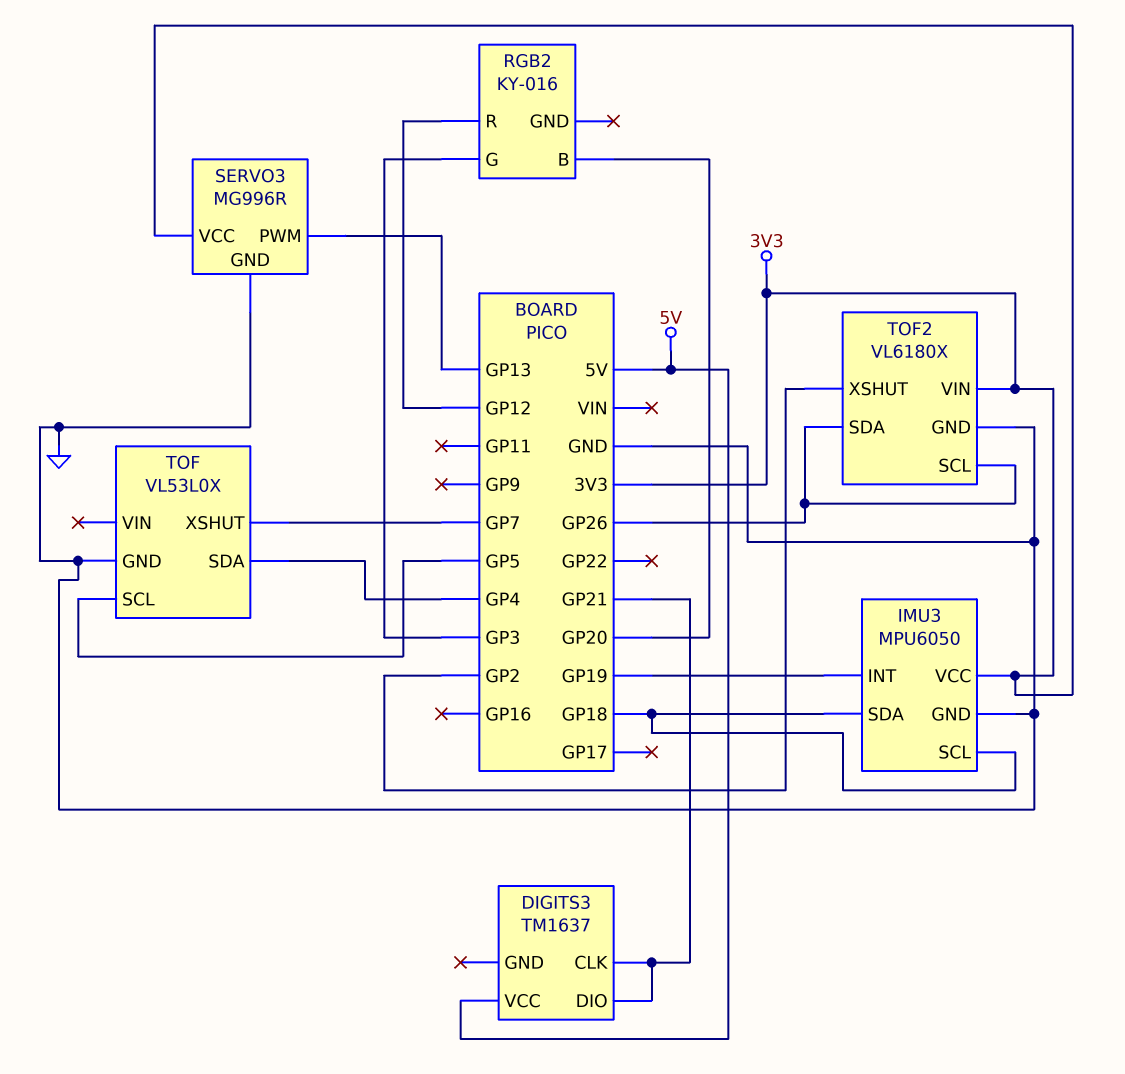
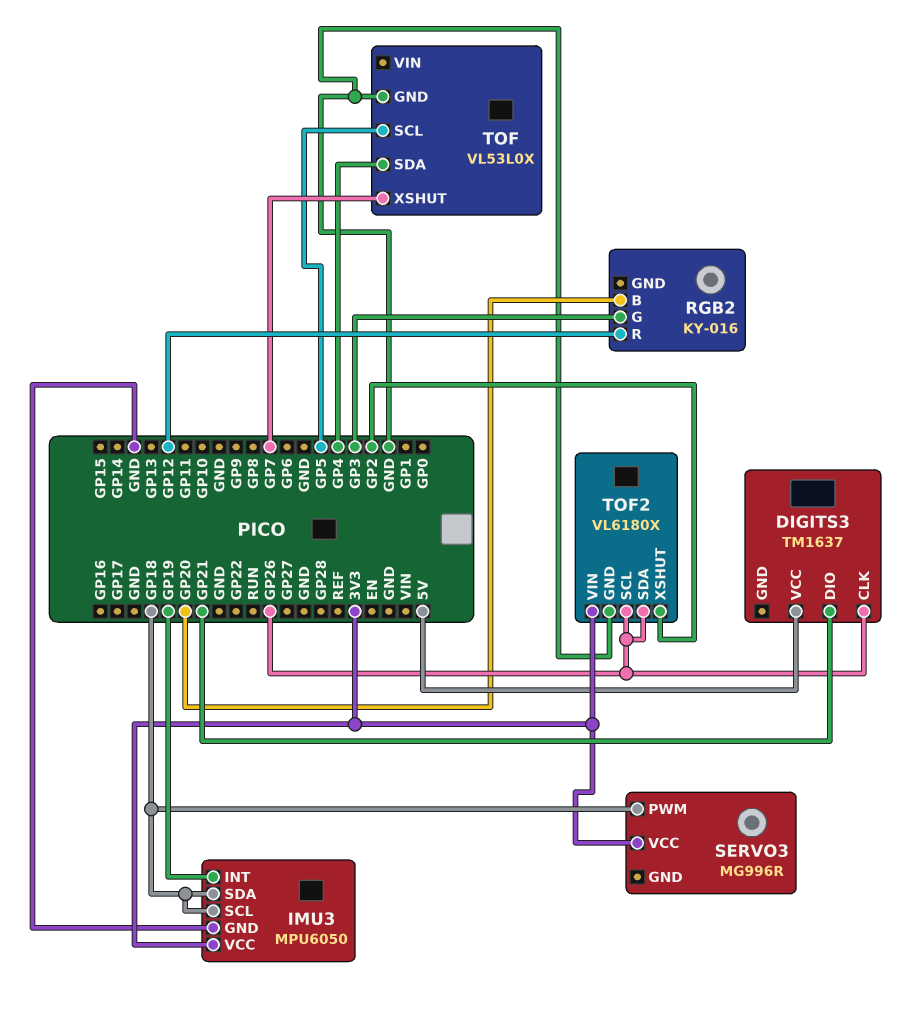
DIGITS3 pin CLK: GP21 -> GP26
SERVO3 pin GND: GND -> none
SERVO3 pin PWM: GP13 -> GP18

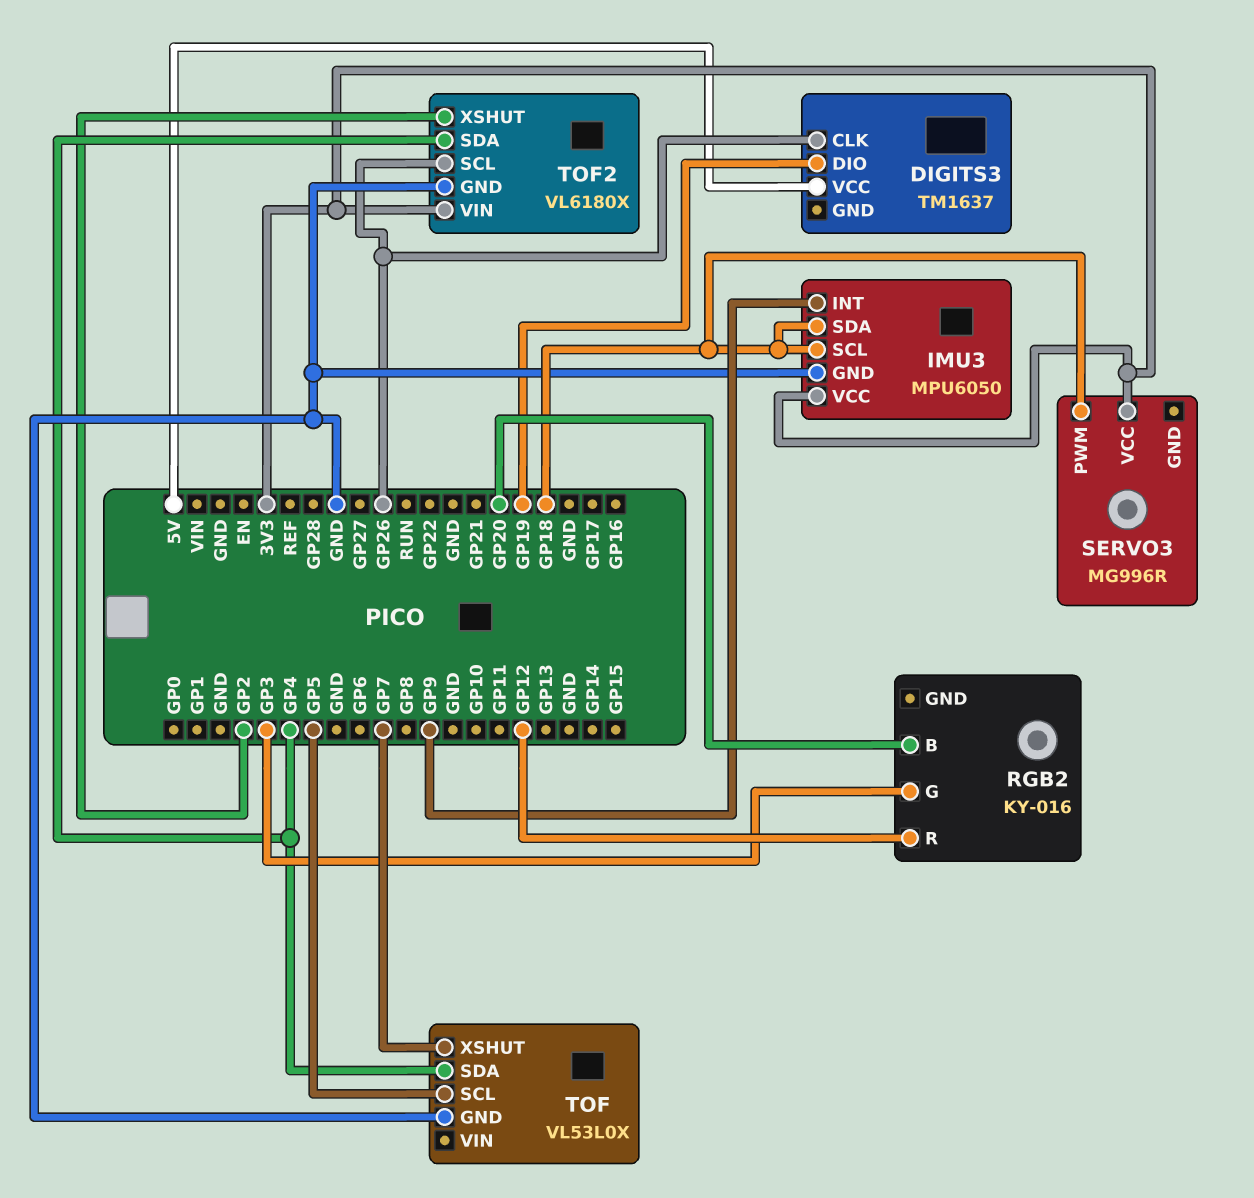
DIGITS3 pin DIO: GP21 -> GP19
IMU3 pin INT: GP19 -> GP9
TOF2 pin SDA: GP26 -> GP4

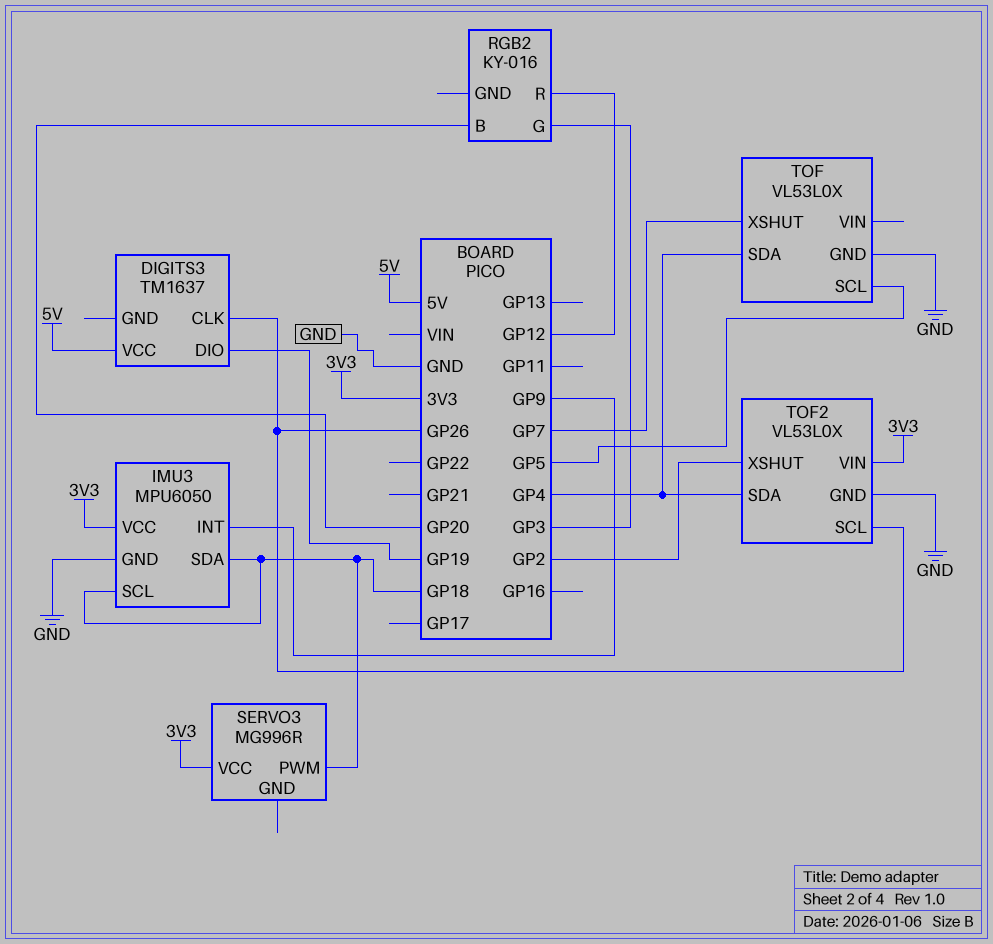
TOF2: VL6180X -> VL53L0X

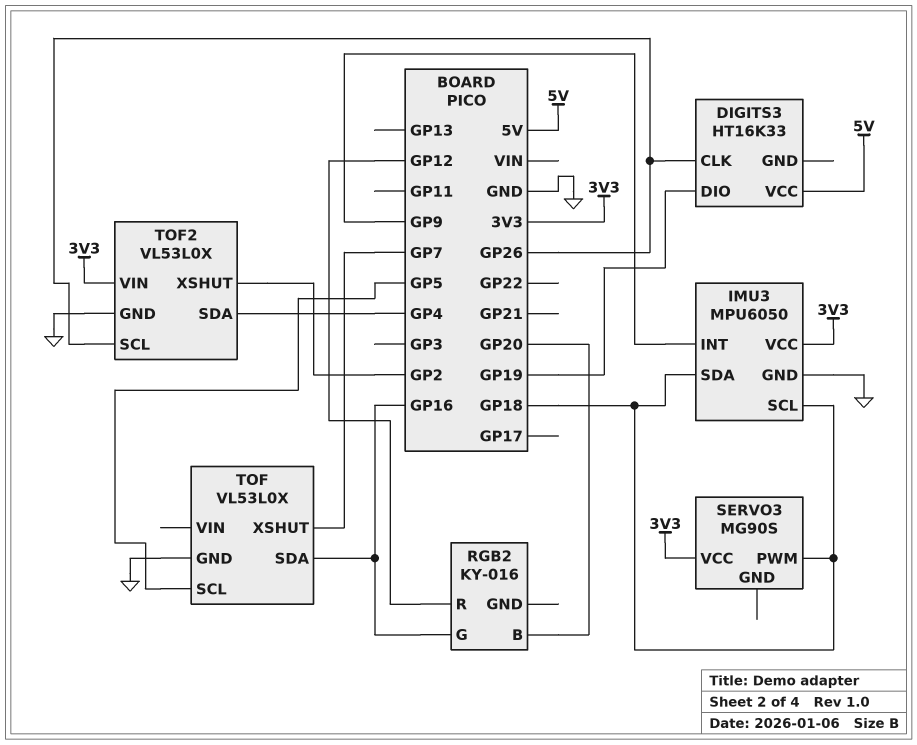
DIGITS3: TM1637 -> HT16K33
RGB2 pin G: GP3 -> GP16
SERVO3: MG996R -> MG90S
TOF pin SDA: GP4 -> GP16

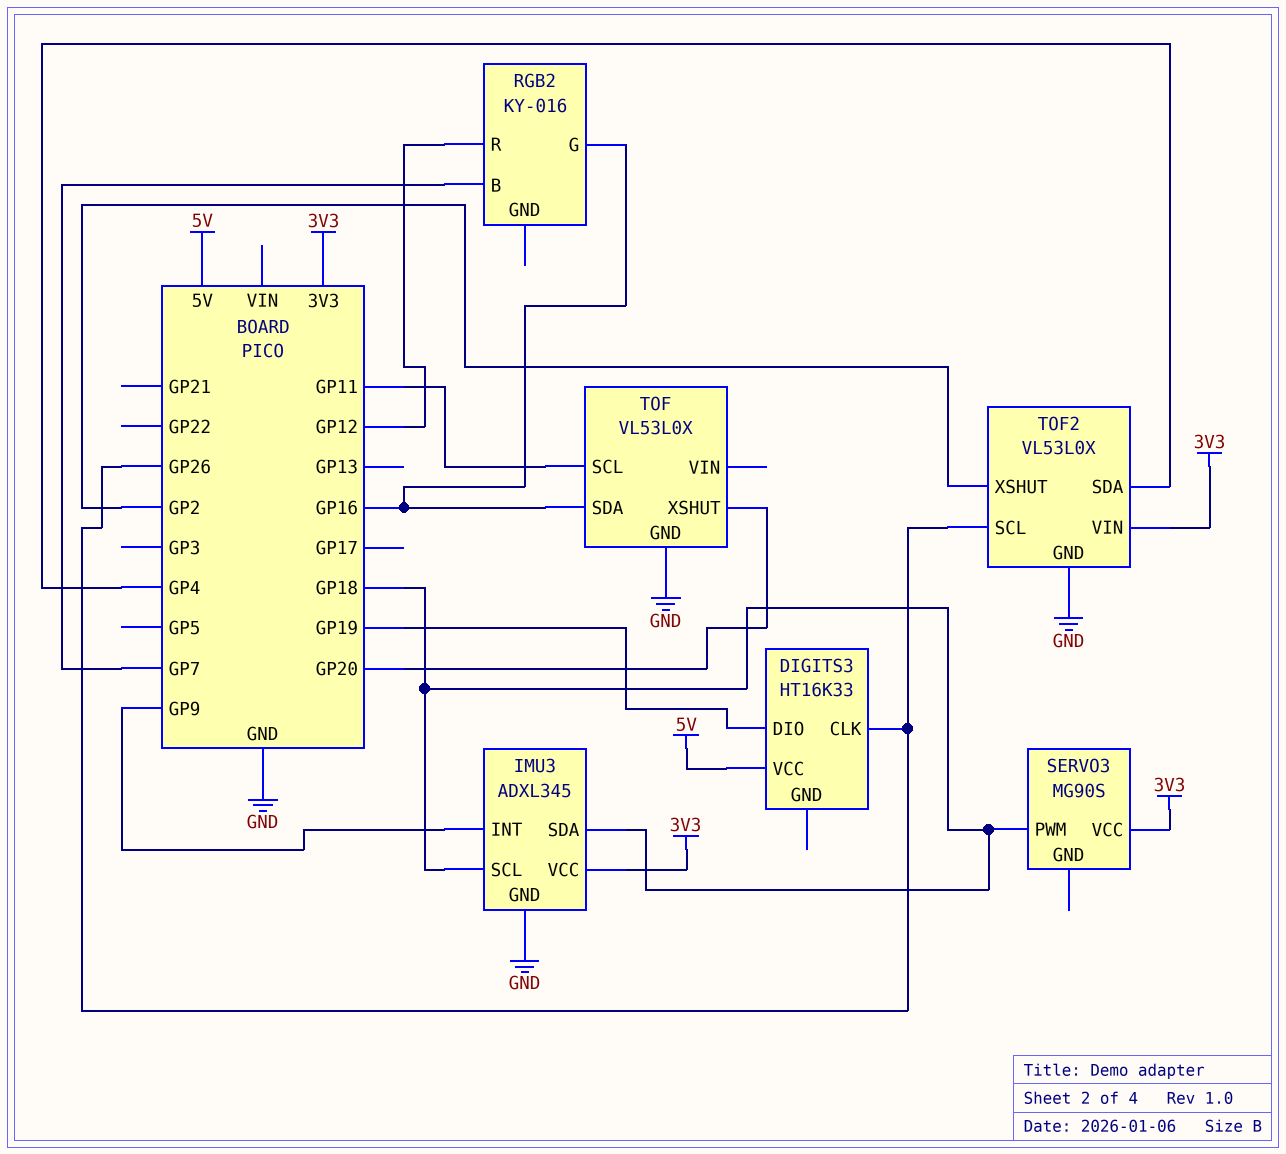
IMU3: MPU6050 -> ADXL345
RGB2 pin B: GP20 -> GP7
TOF pin SCL: GP5 -> GP11
TOF pin XSHUT: GP7 -> GP20

